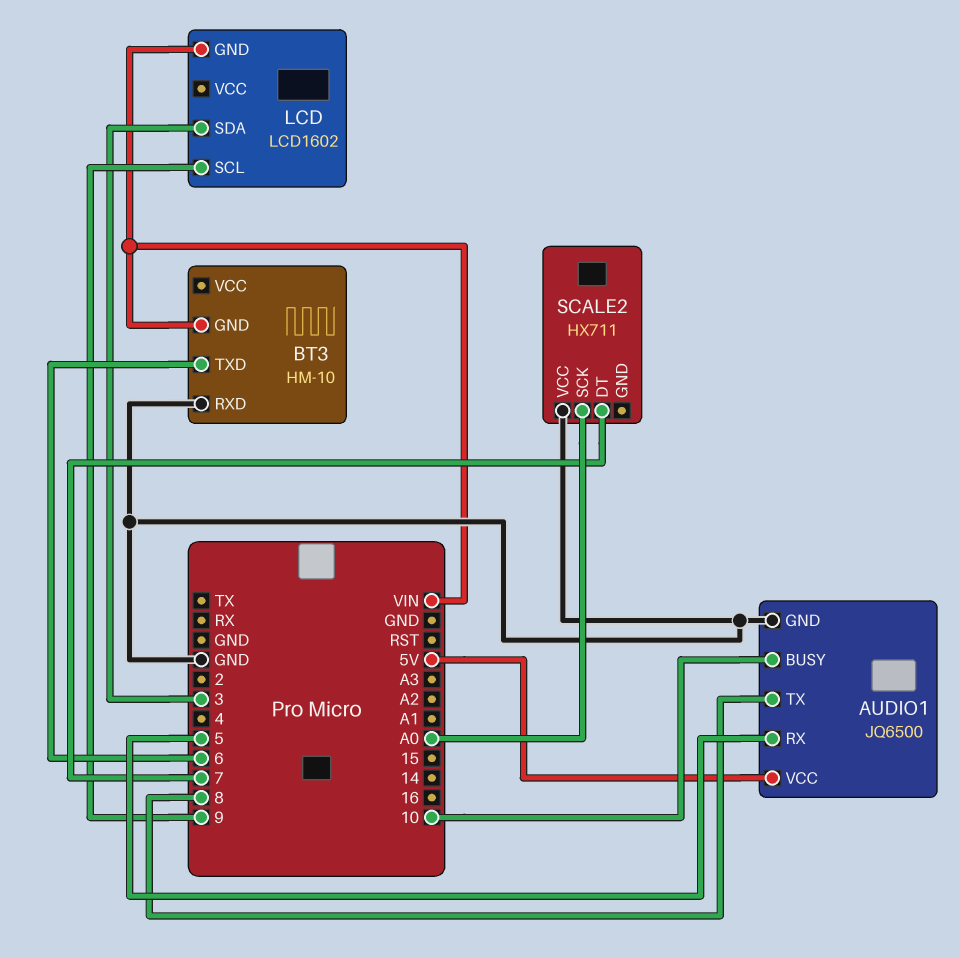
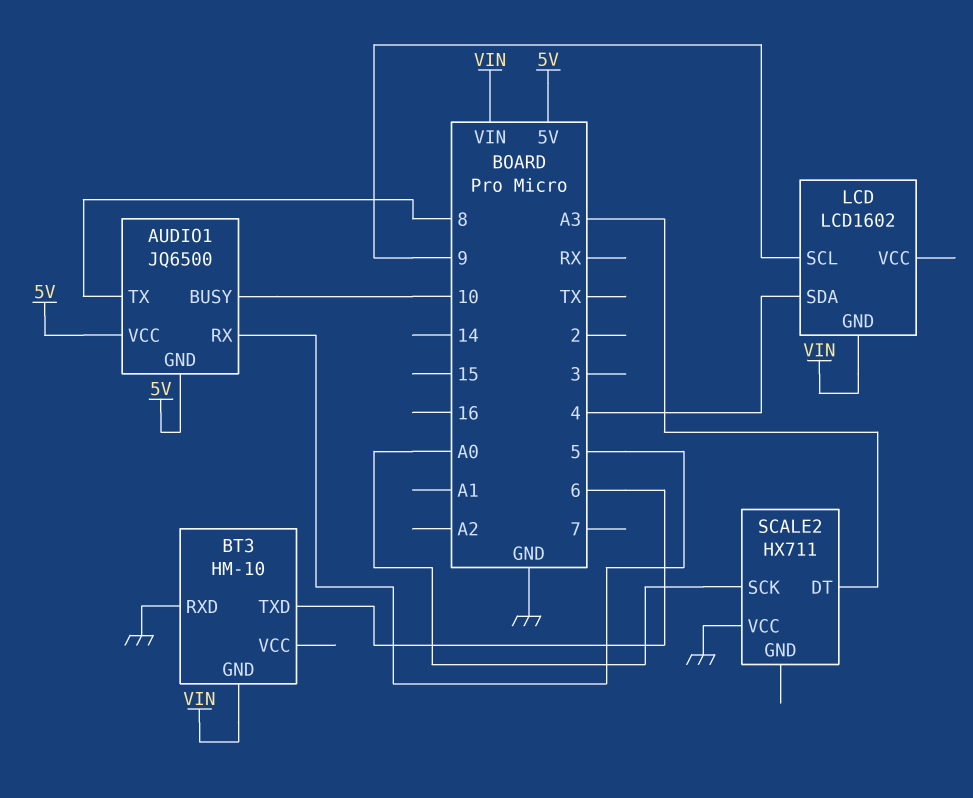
AUDIO1 pin GND: GND -> 5V
LCD pin SDA: 3 -> 4
SCALE2 pin DT: 7 -> A3

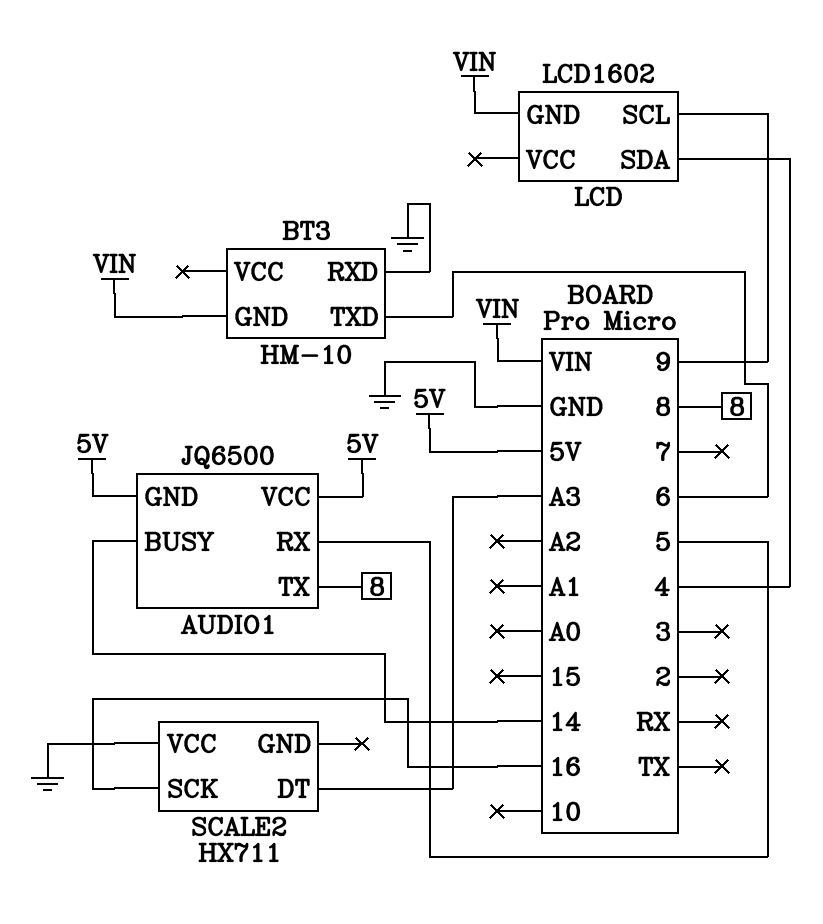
AUDIO1 pin BUSY: 10 -> 14
SCALE2 pin SCK: A0 -> 16

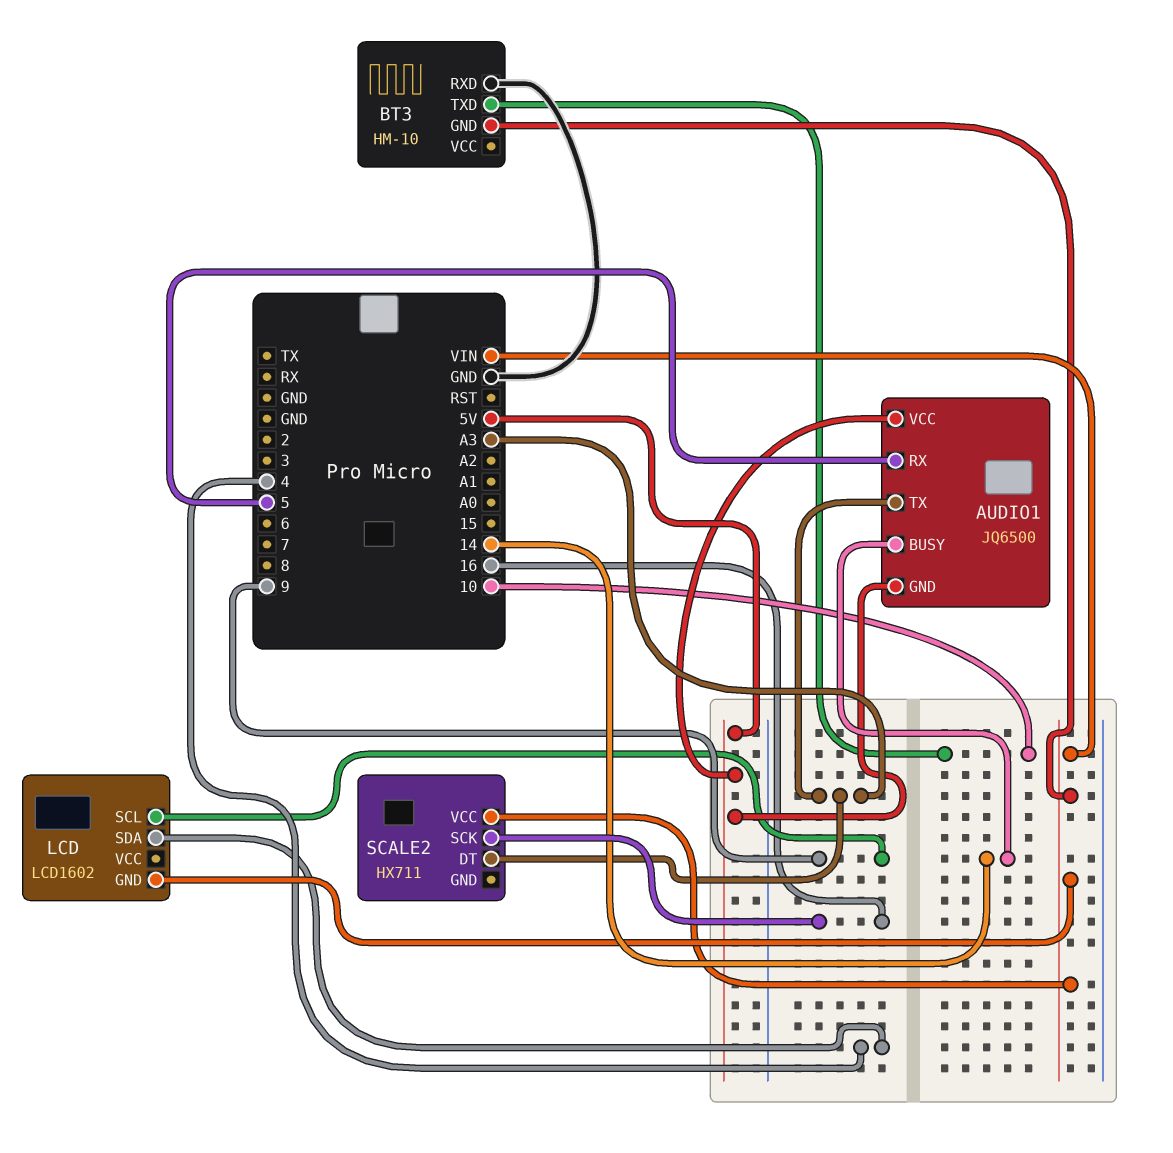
AUDIO1 pin TX: 8 -> A3
BT3 pin TXD: 6 -> 10
SCALE2 pin VCC: GND -> VIN

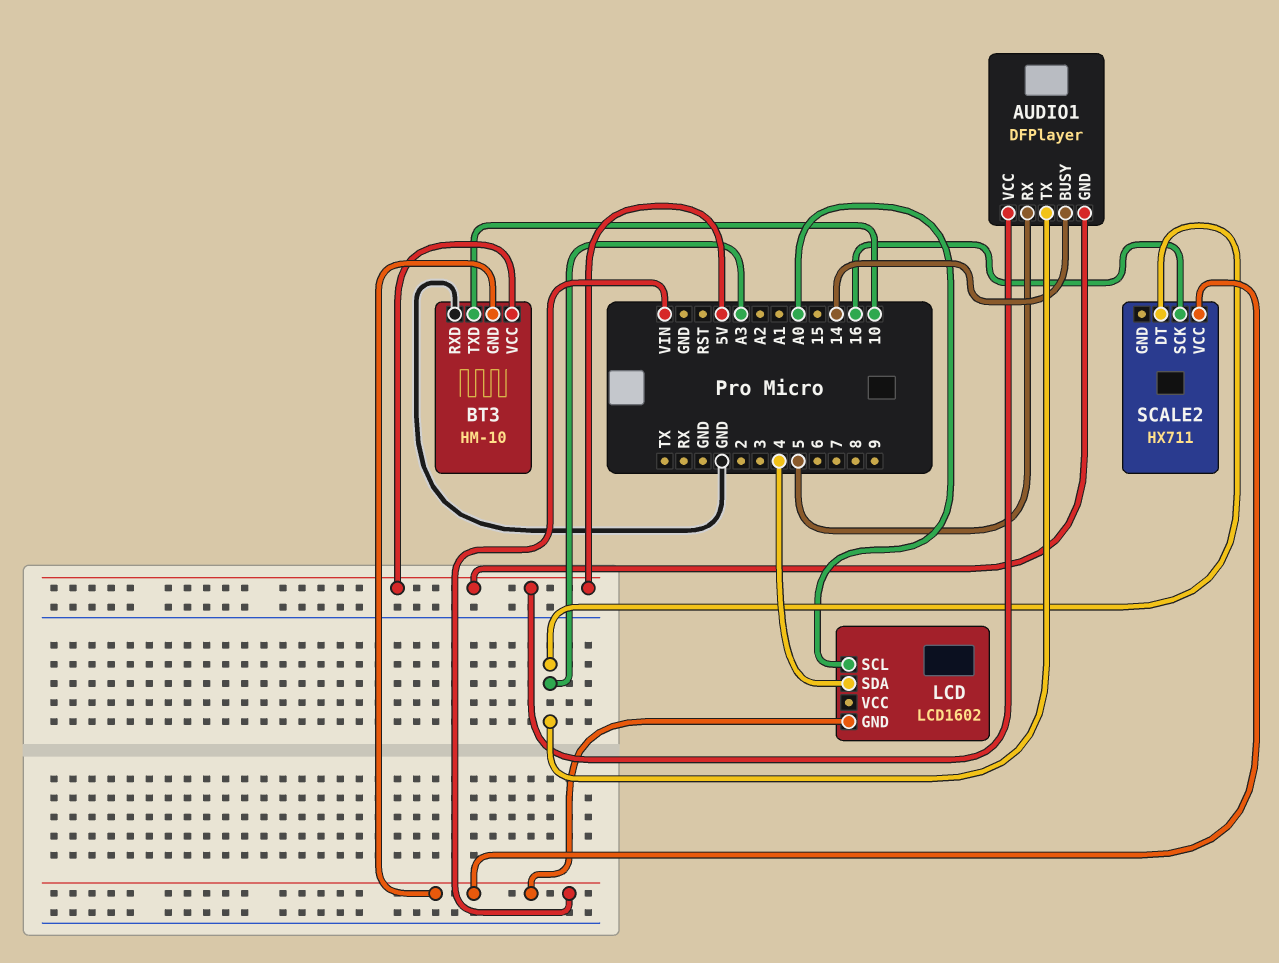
AUDIO1: JQ6500 -> DFPlayer
BT3 pin VCC: none -> 5V
LCD pin SCL: 9 -> A0

